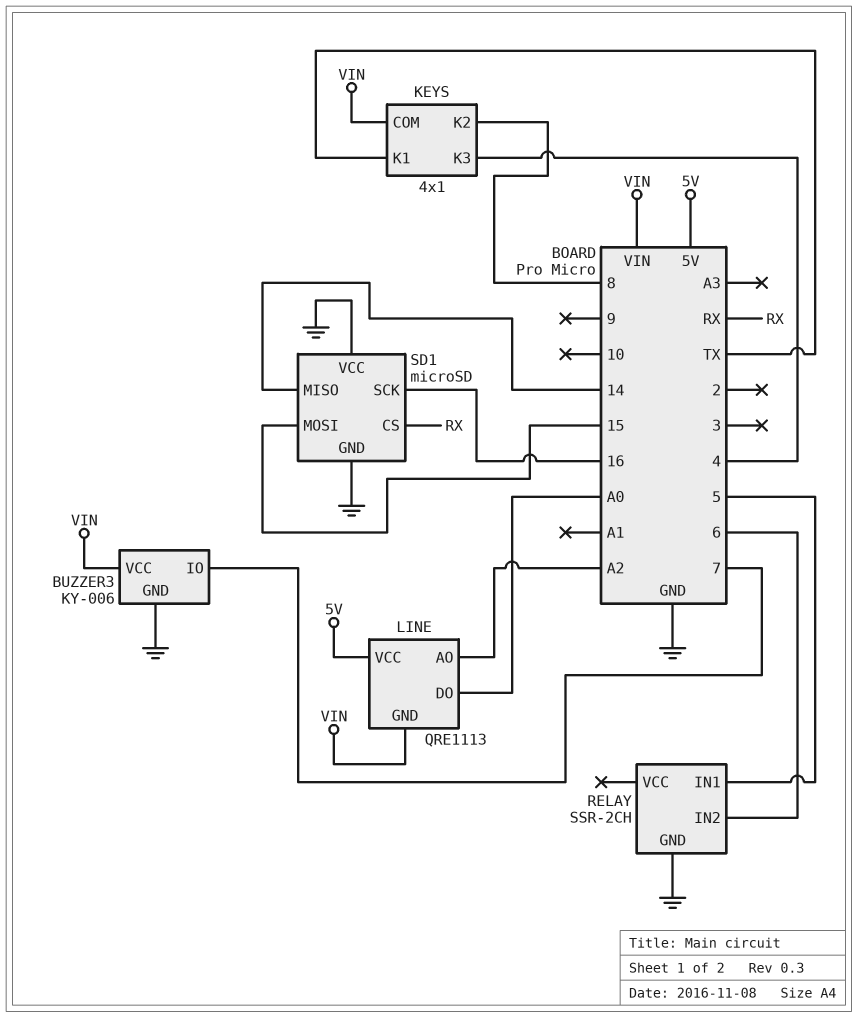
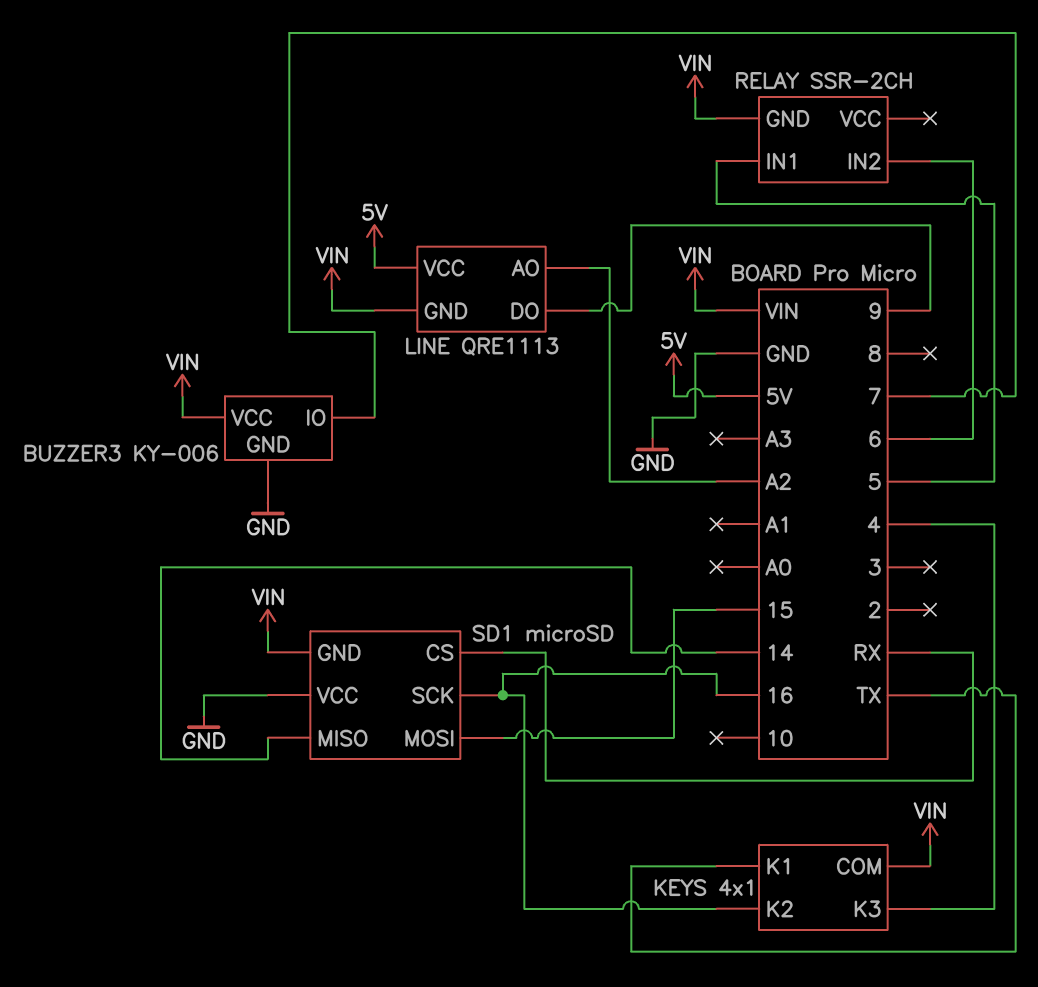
KEYS pin K2: 8 -> 16
LINE pin DO: A0 -> 9
RELAY pin GND: GND -> VIN
SD1 pin GND: GND -> VIN

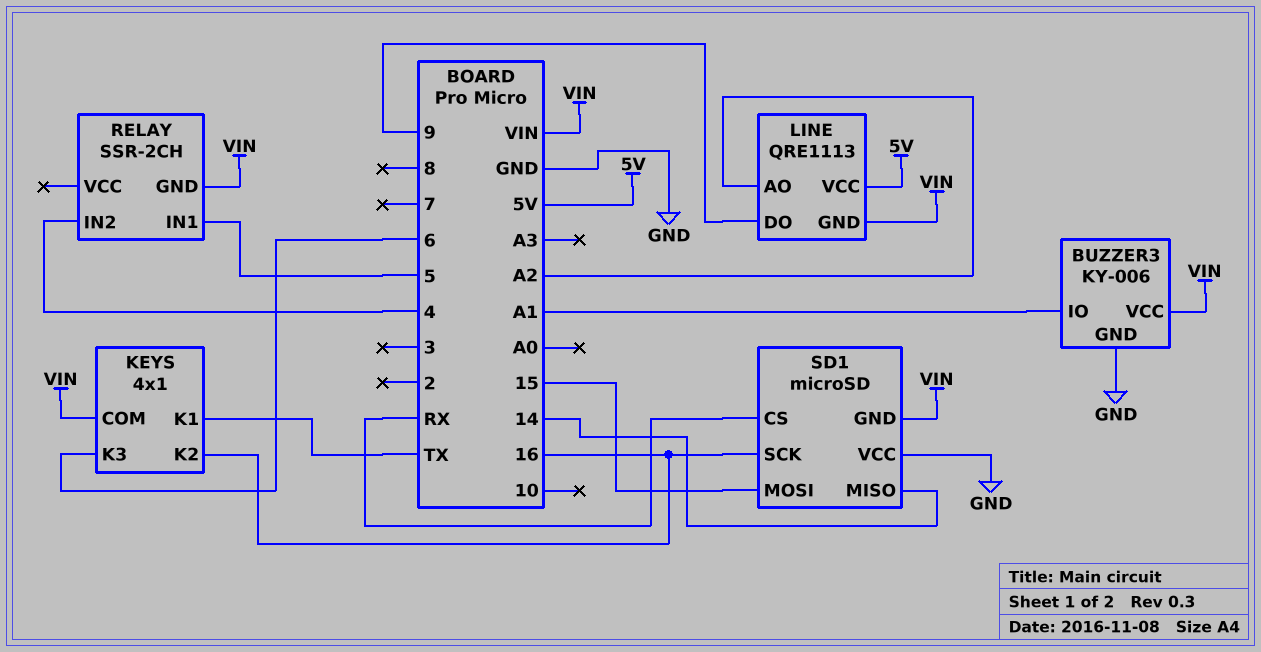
BUZZER3 pin IO: 7 -> A1
KEYS pin K3: 4 -> 6
RELAY pin IN2: 6 -> 4

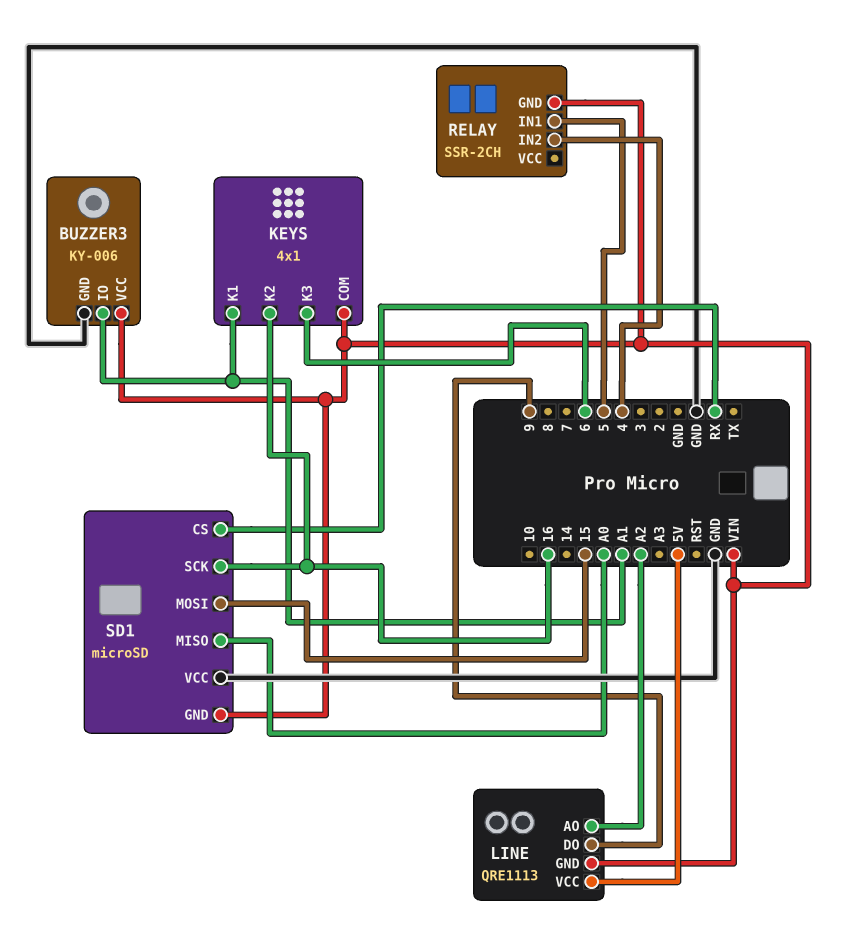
KEYS pin K1: TX -> A1
SD1 pin MISO: 14 -> A0

